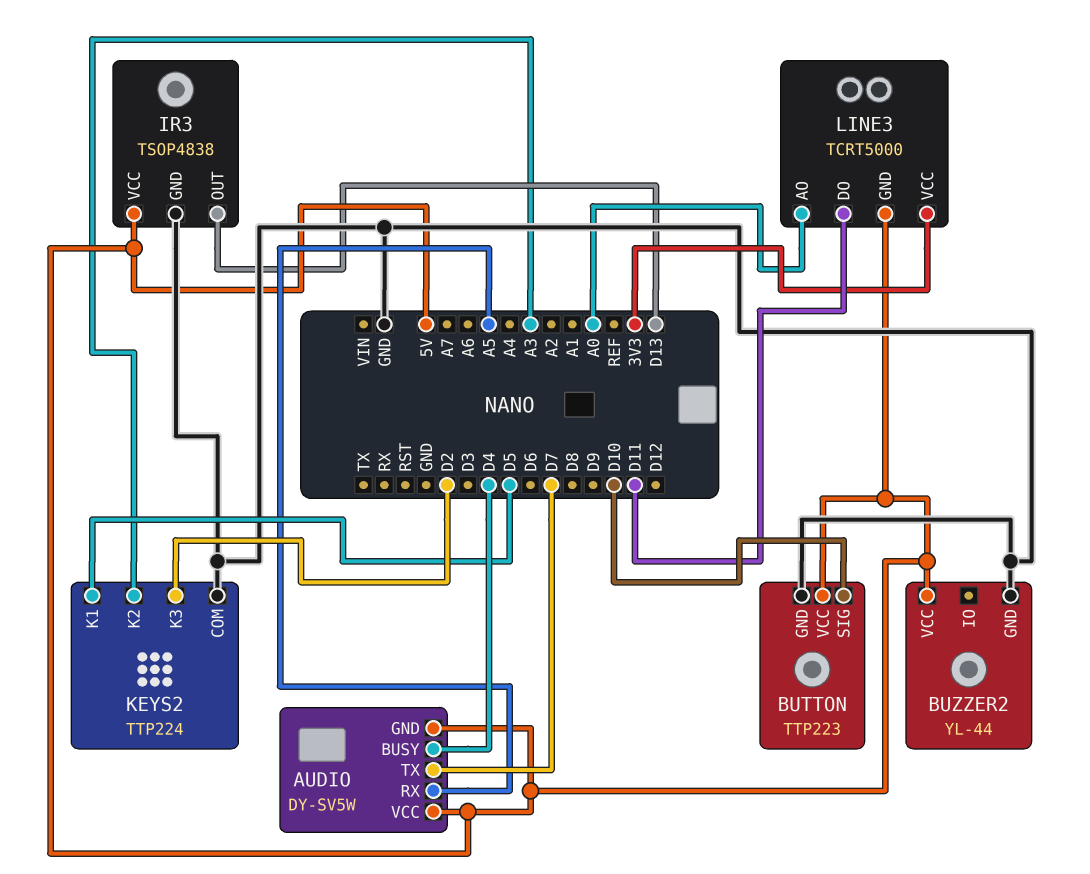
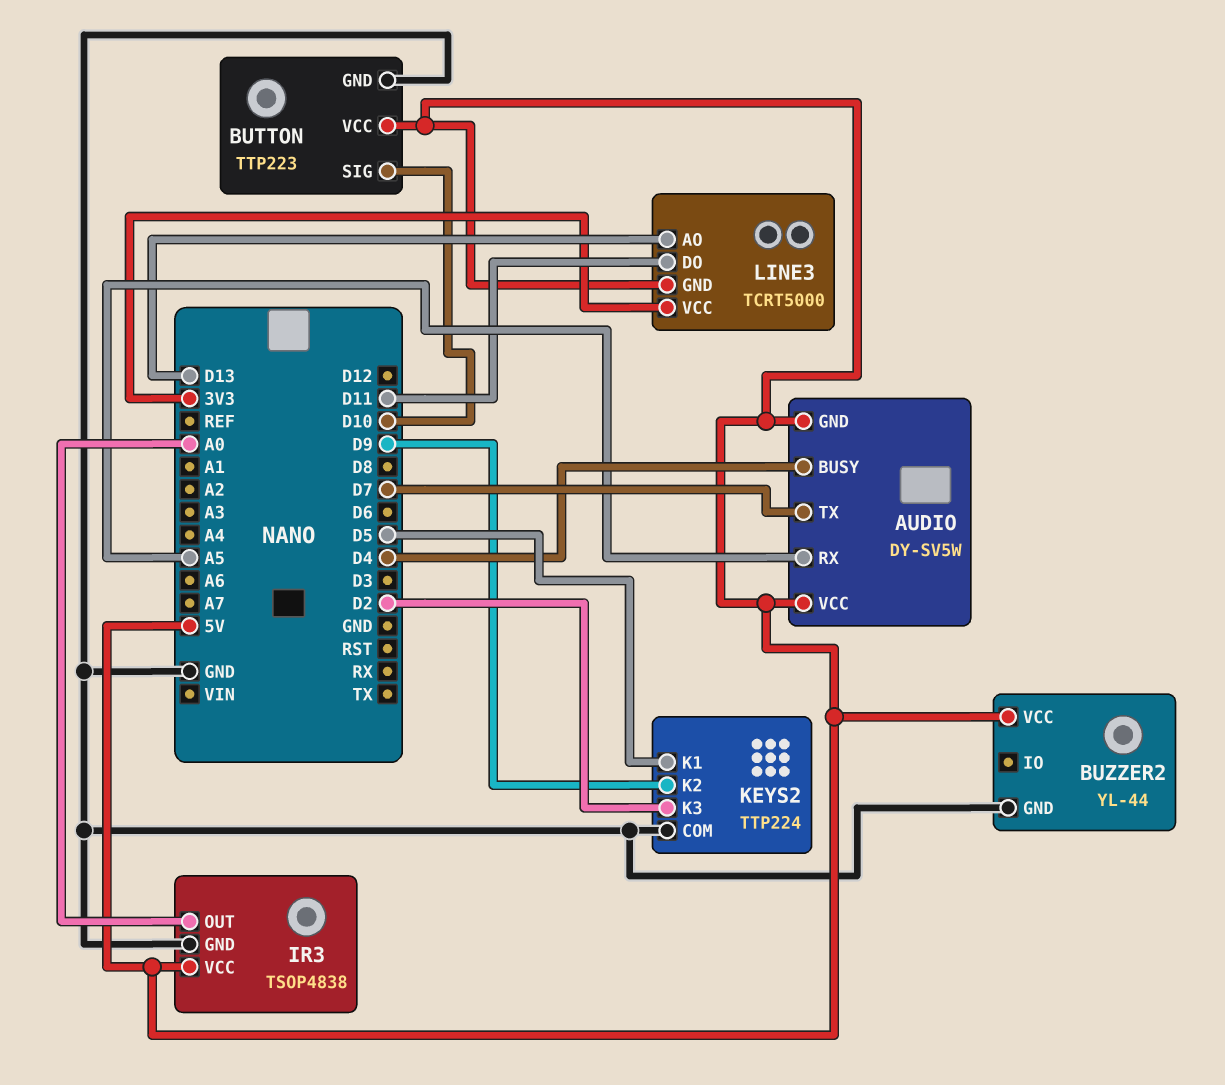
IR3 pin OUT: D13 -> A0
KEYS2 pin K2: A3 -> D9
LINE3 pin AO: A0 -> D13

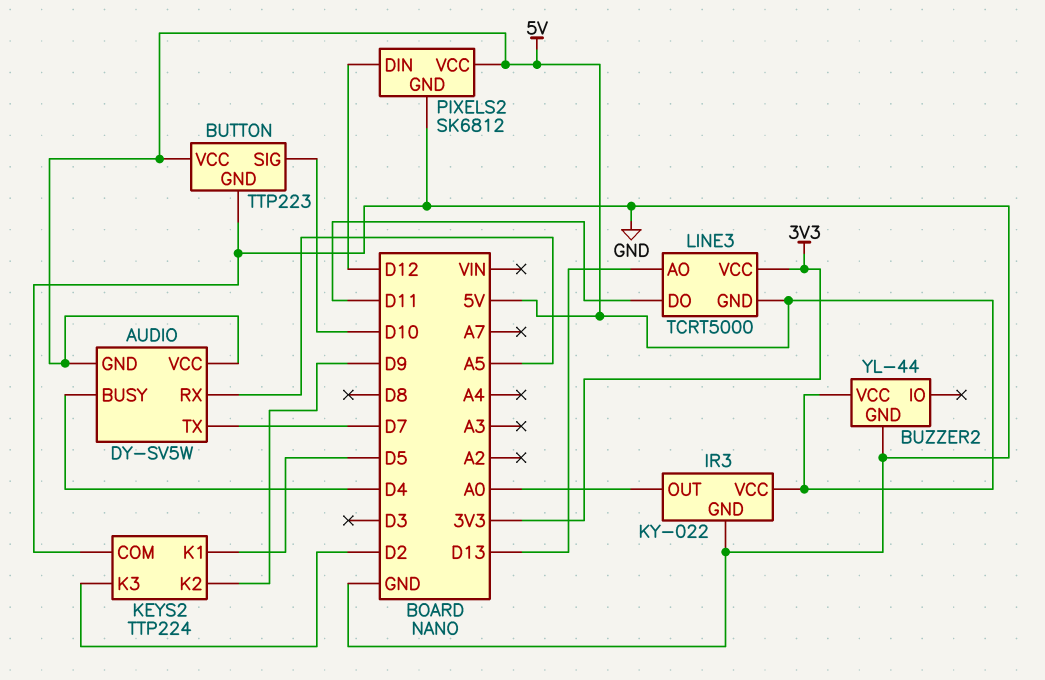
IR3: TSOP4838 -> KY-022
PIXELS2: none -> SK6812
PIXELS2 pin DIN: none -> D12
PIXELS2 pin GND: none -> GND
PIXELS2 pin VCC: none -> 5V

